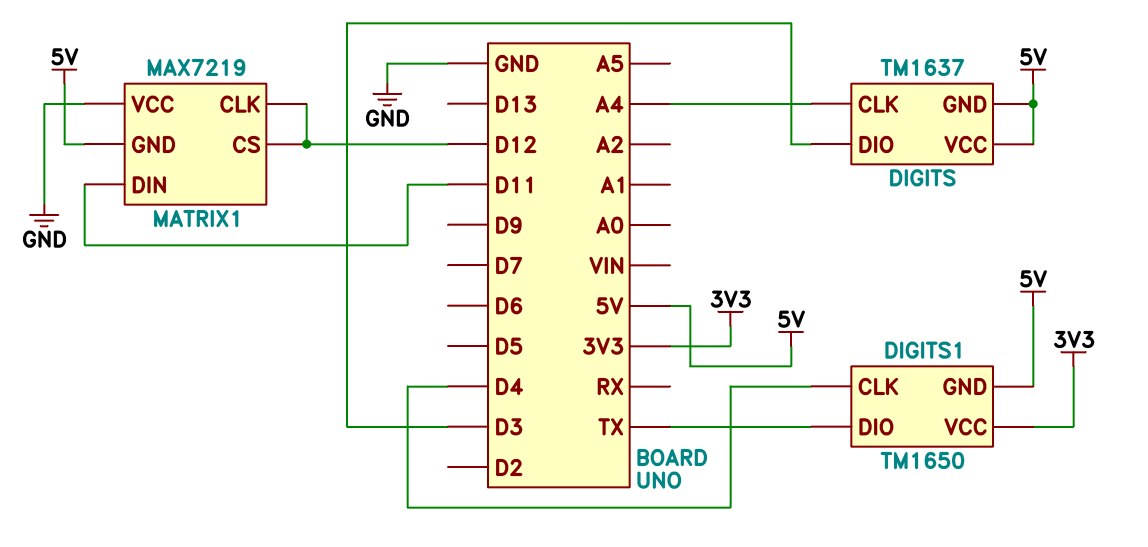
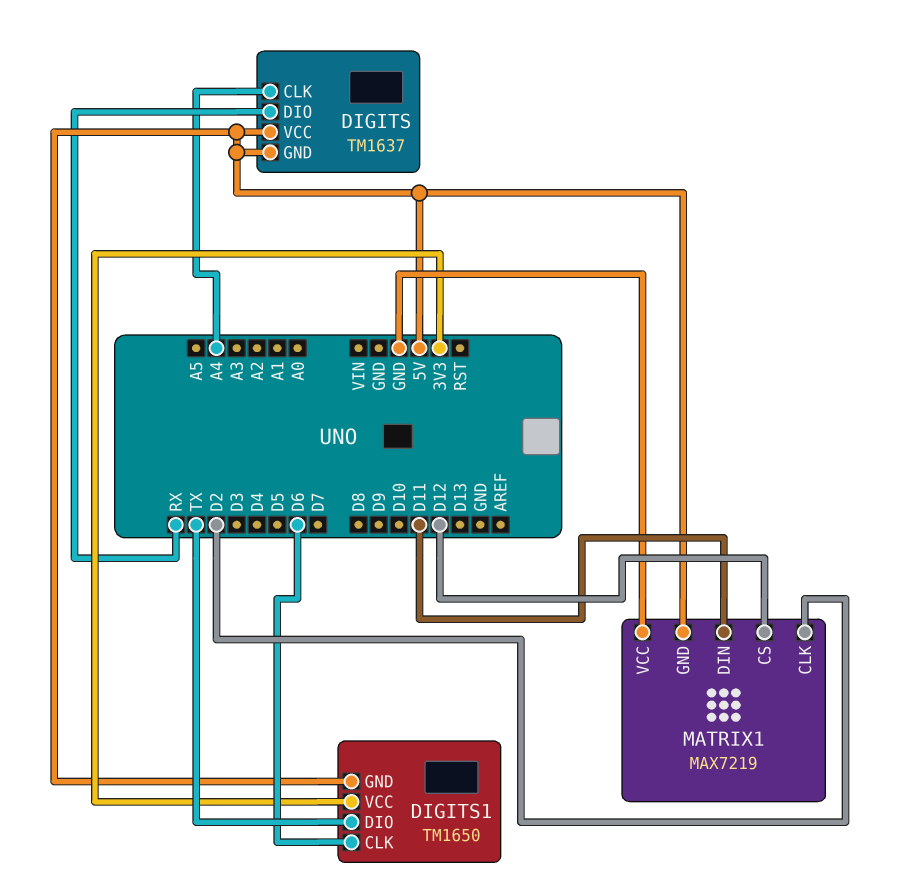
DIGITS pin DIO: D3 -> RX
DIGITS1 pin CLK: D4 -> D6
MATRIX1 pin CLK: D12 -> D2

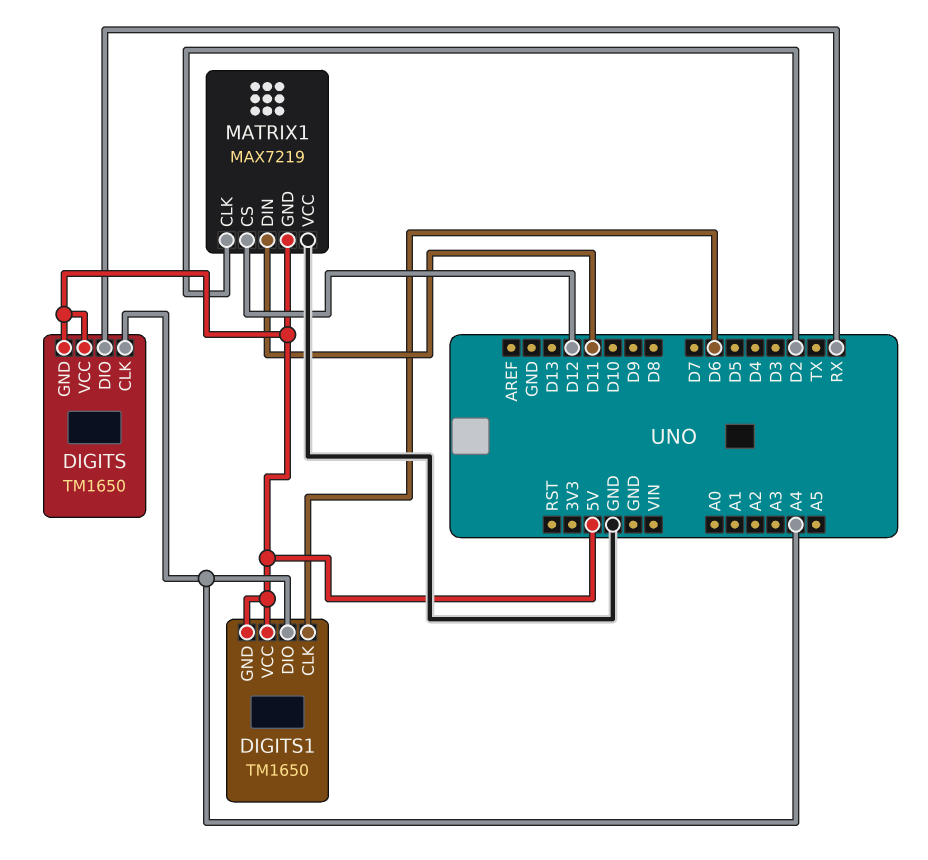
DIGITS: TM1637 -> TM1650
DIGITS1 pin DIO: TX -> A4
DIGITS1 pin VCC: 3V3 -> 5V

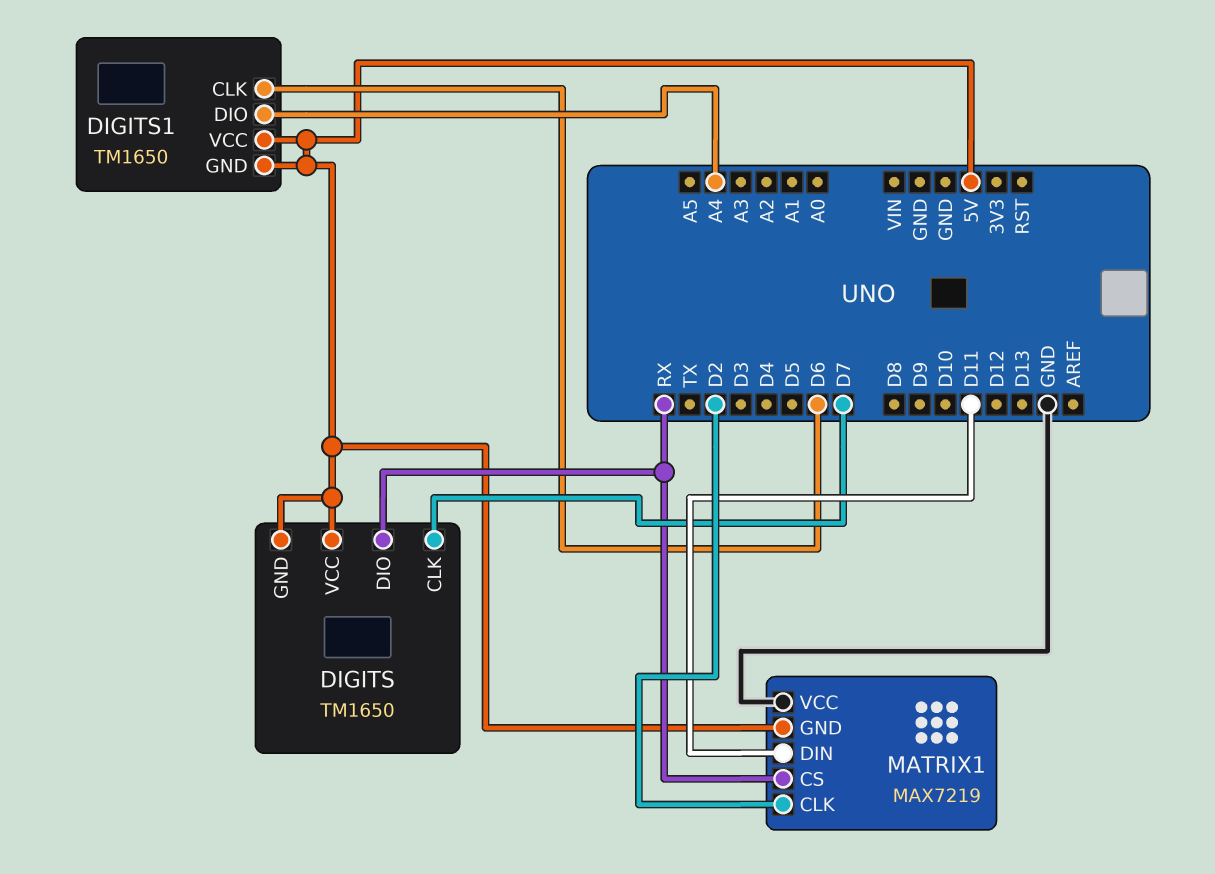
DIGITS pin CLK: A4 -> D7
MATRIX1 pin CS: D12 -> RX

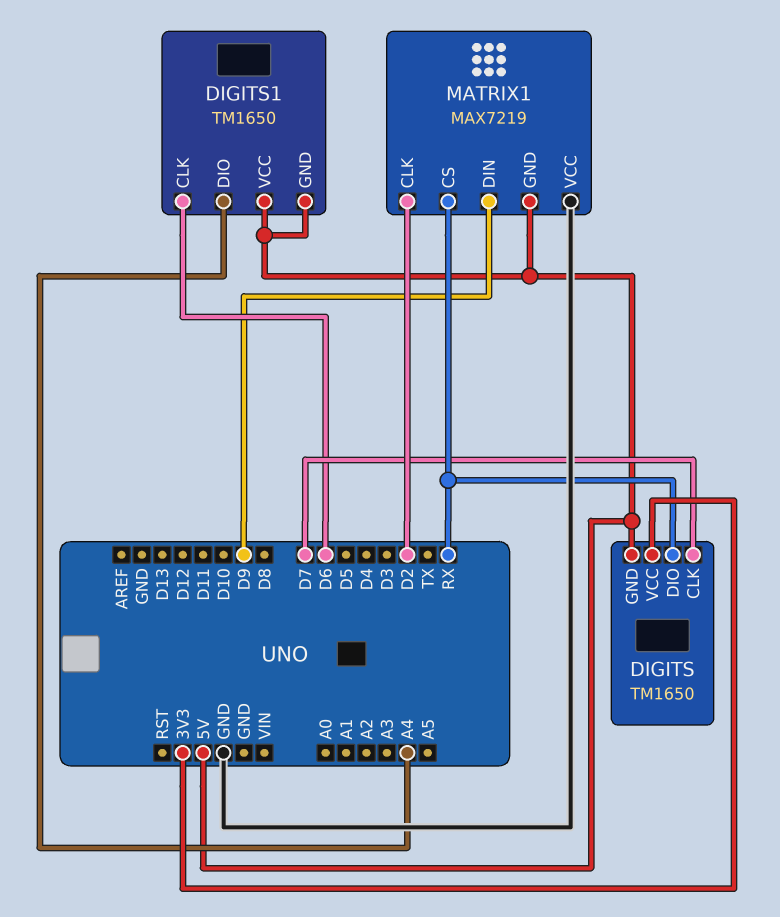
DIGITS pin VCC: 5V -> 3V3
MATRIX1 pin DIN: D11 -> D9

